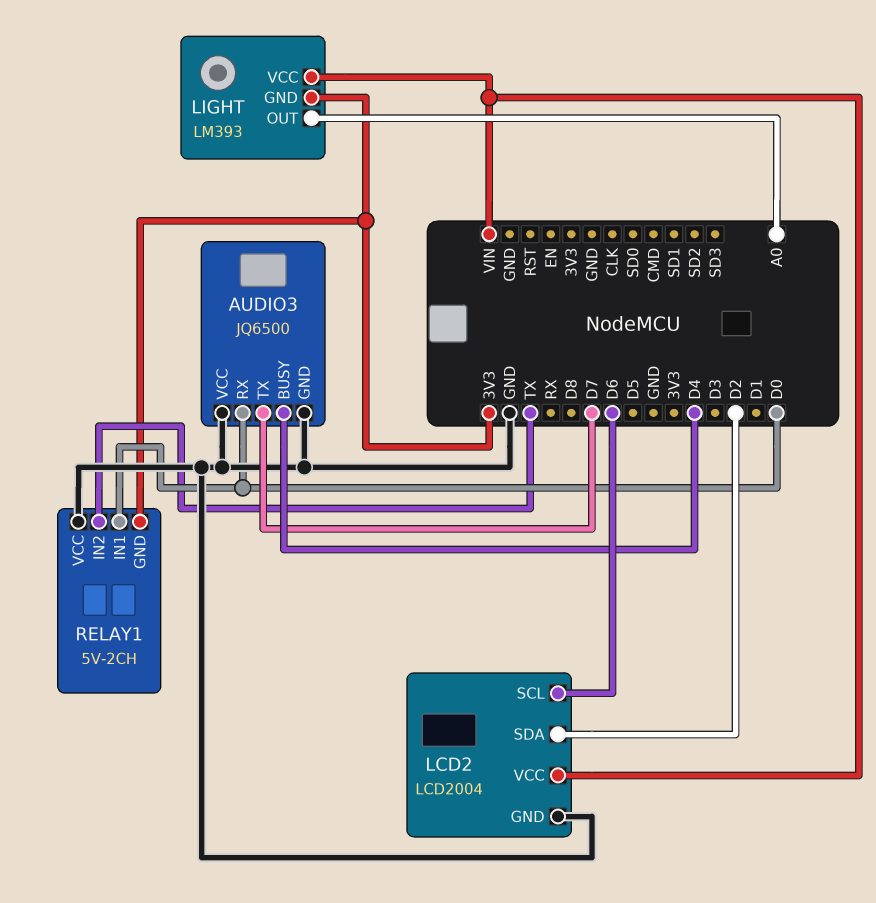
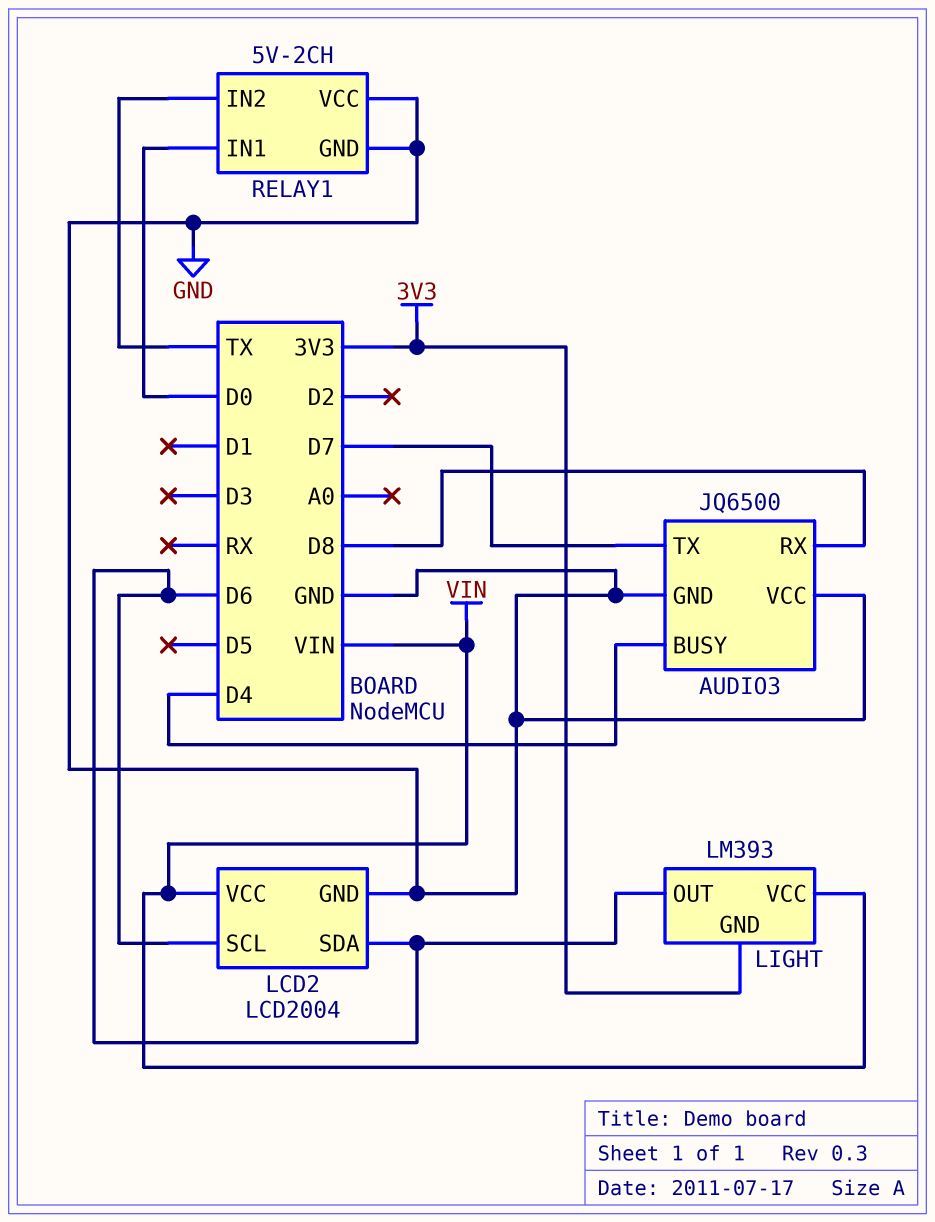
AUDIO3 pin RX: D0 -> D8
LCD2 pin SDA: D2 -> D6
LIGHT pin OUT: A0 -> D6
RELAY1 pin GND: 3V3 -> GND

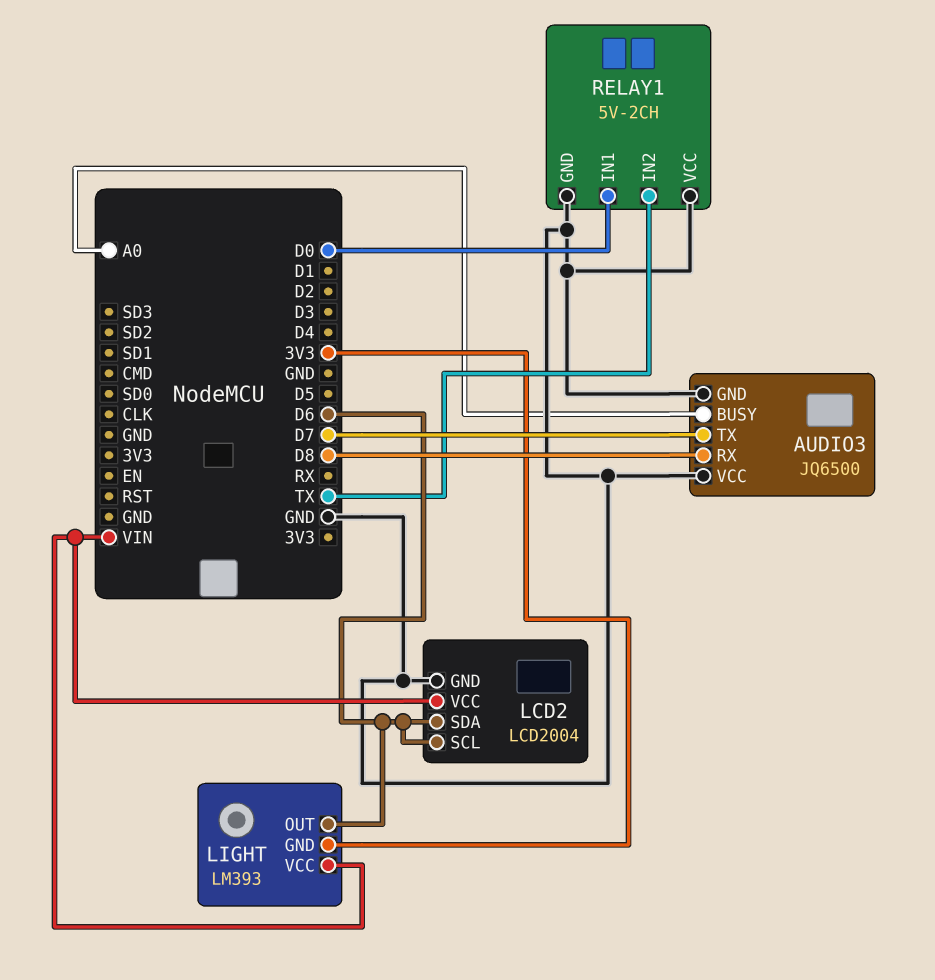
AUDIO3 pin BUSY: D4 -> A0

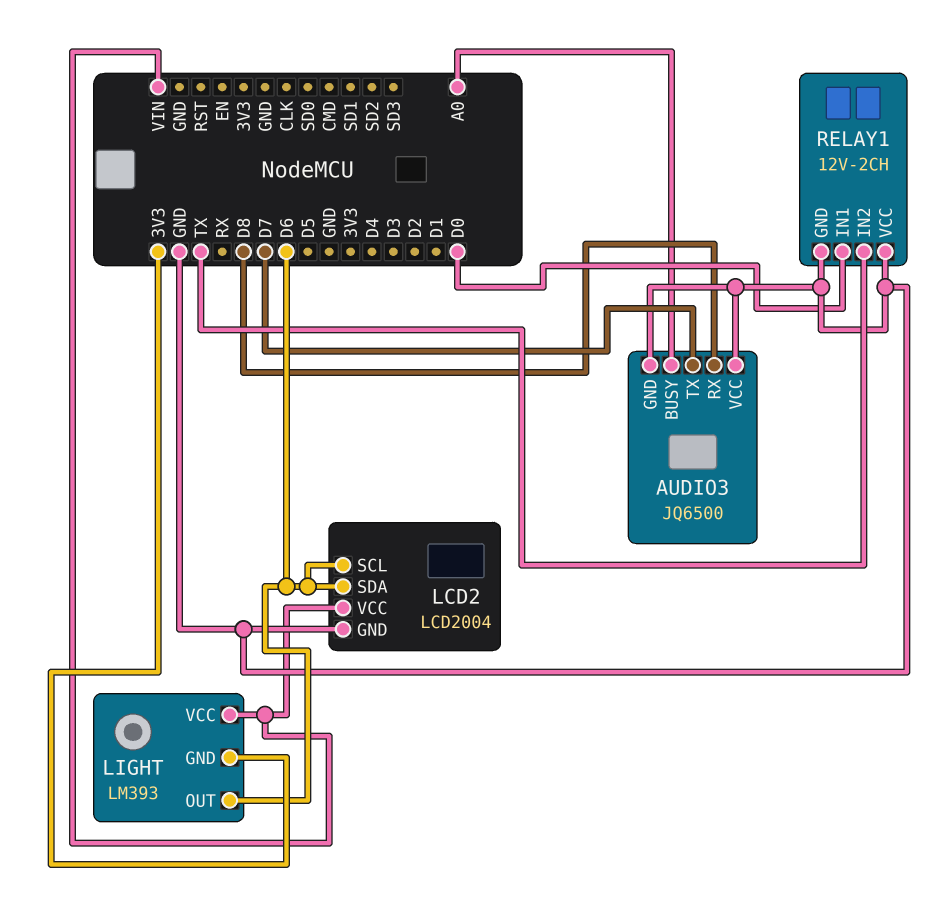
RELAY1: 5V-2CH -> 12V-2CH

